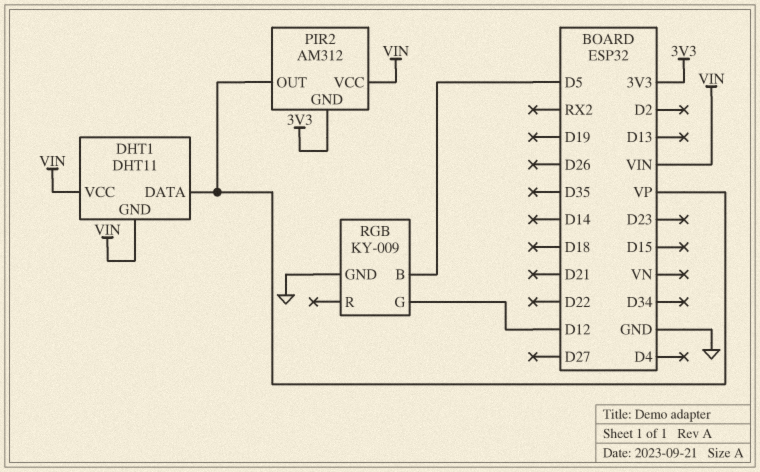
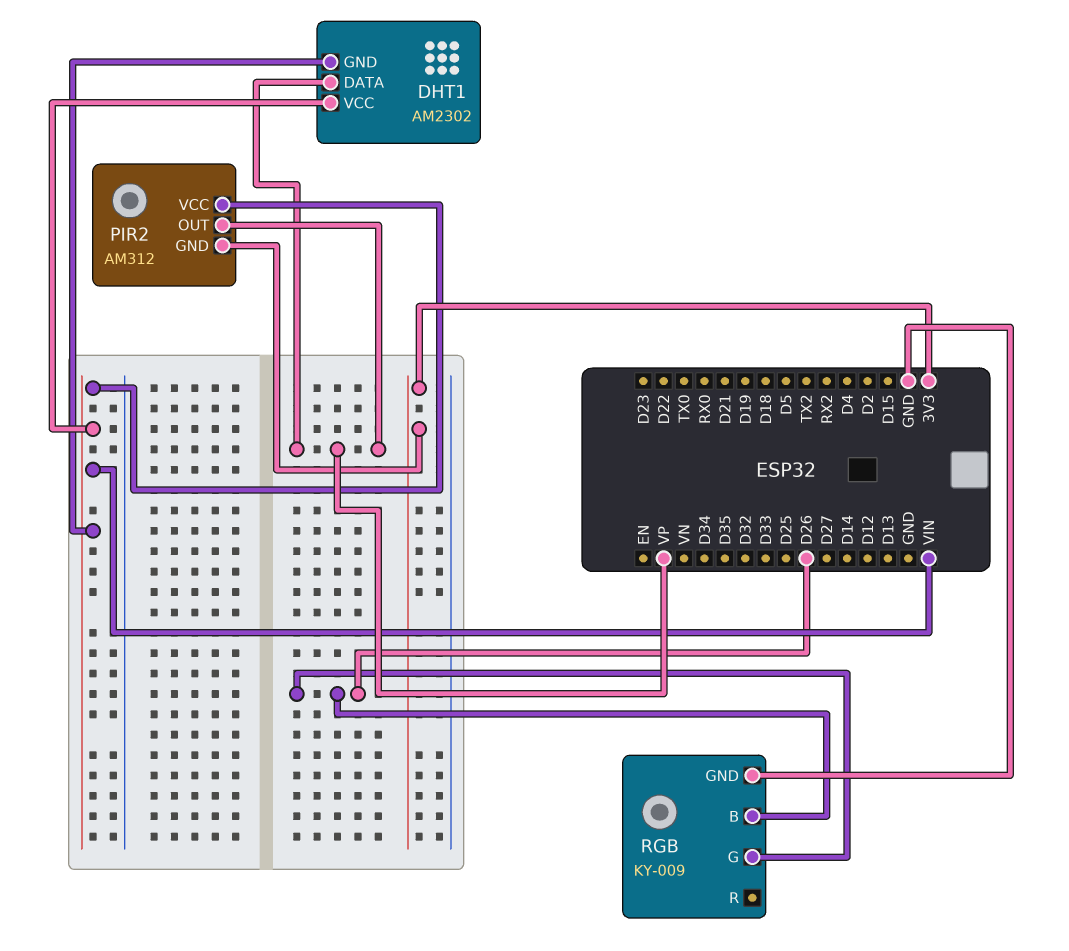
DHT1: DHT11 -> AM2302
RGB pin B: D5 -> D26
RGB pin G: D12 -> D26

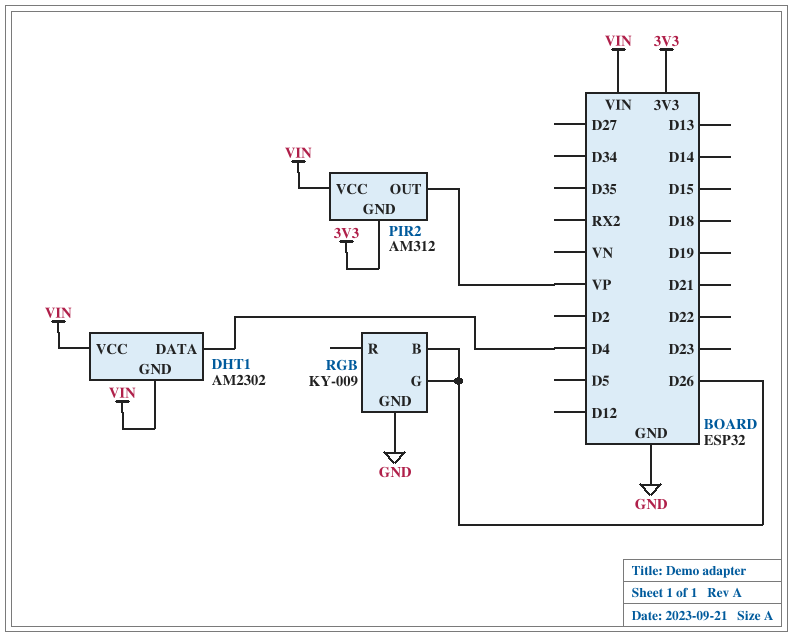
DHT1 pin DATA: VP -> D4

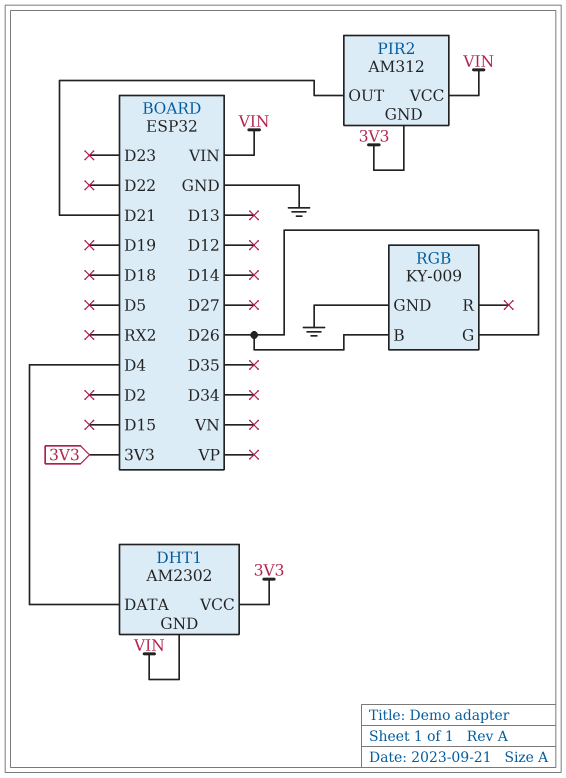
DHT1 pin VCC: VIN -> 3V3
PIR2 pin OUT: VP -> D21

